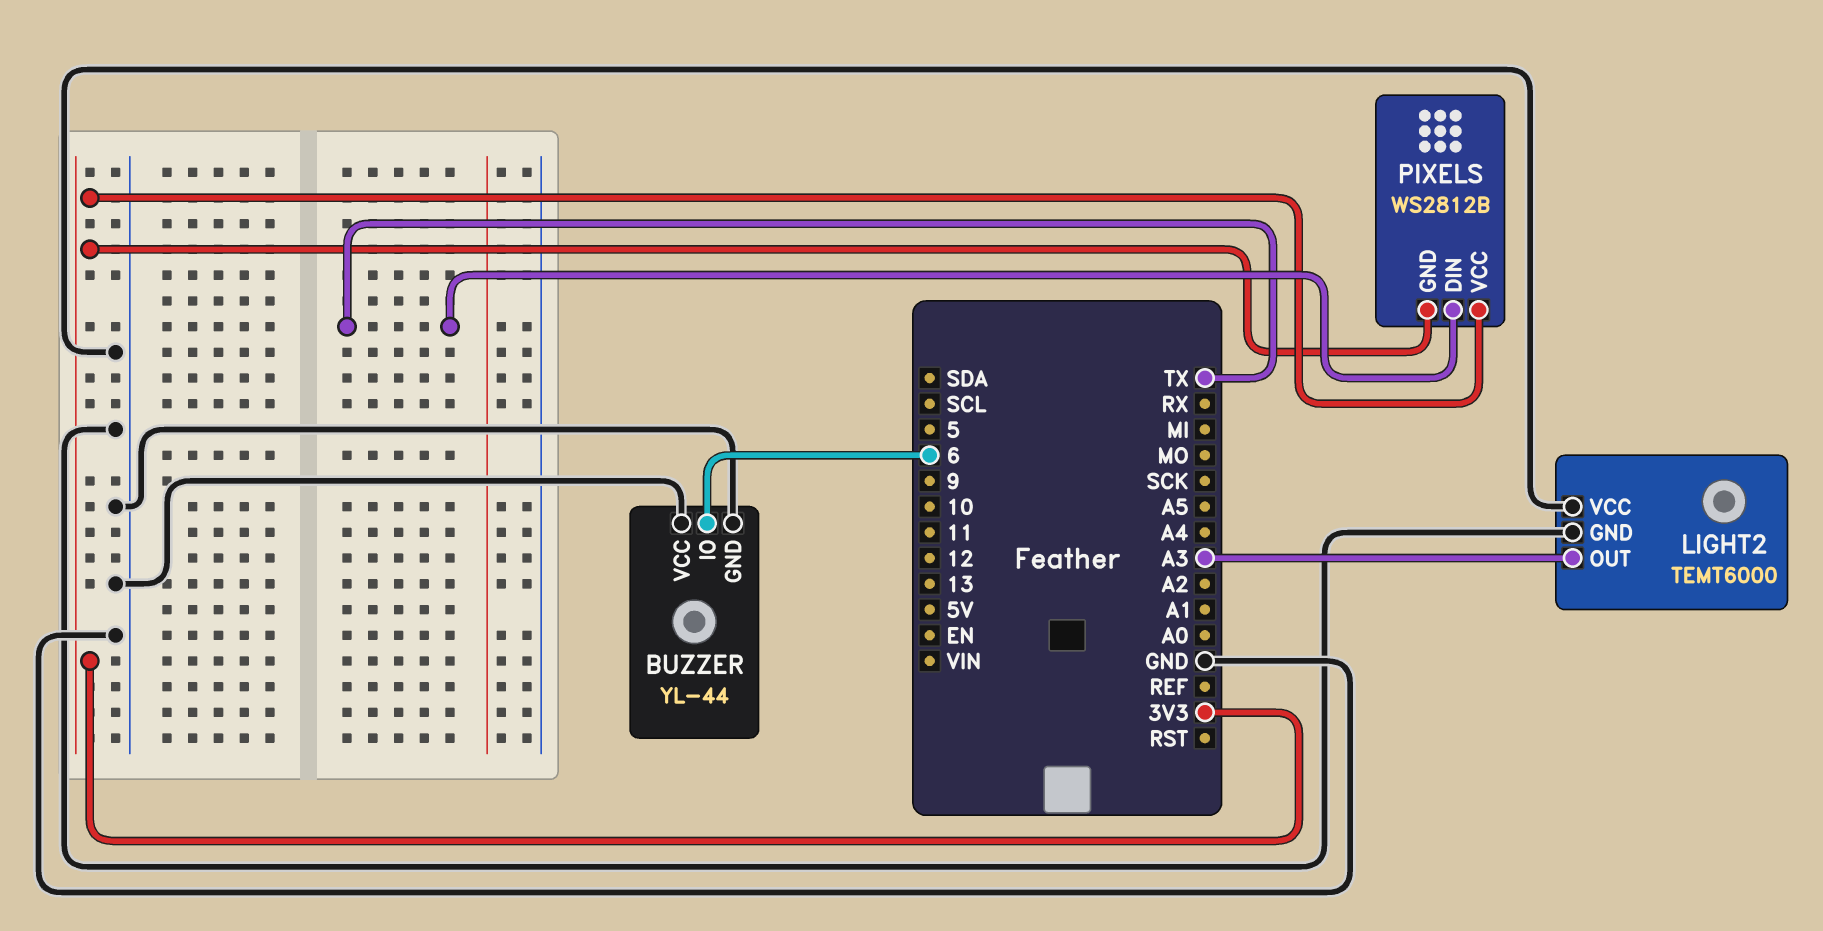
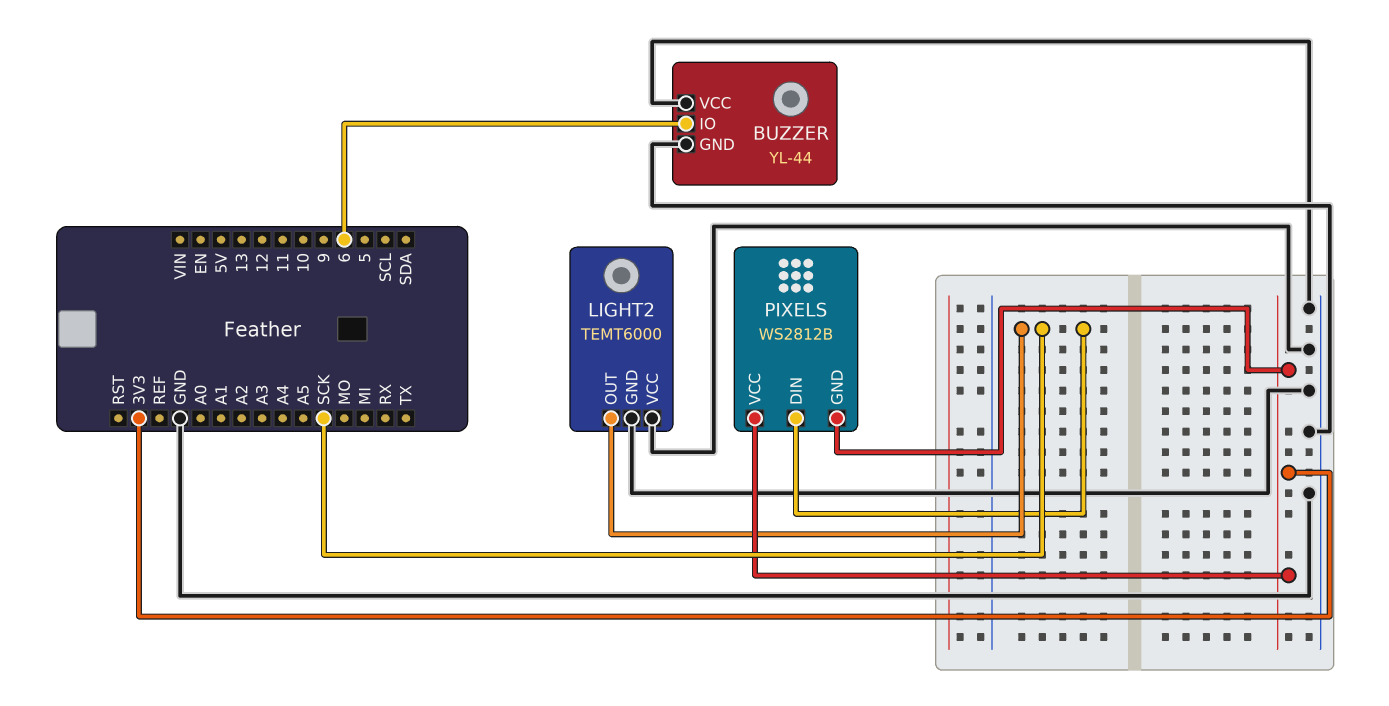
LIGHT2 pin OUT: A3 -> SCK
PIXELS pin DIN: TX -> SCK

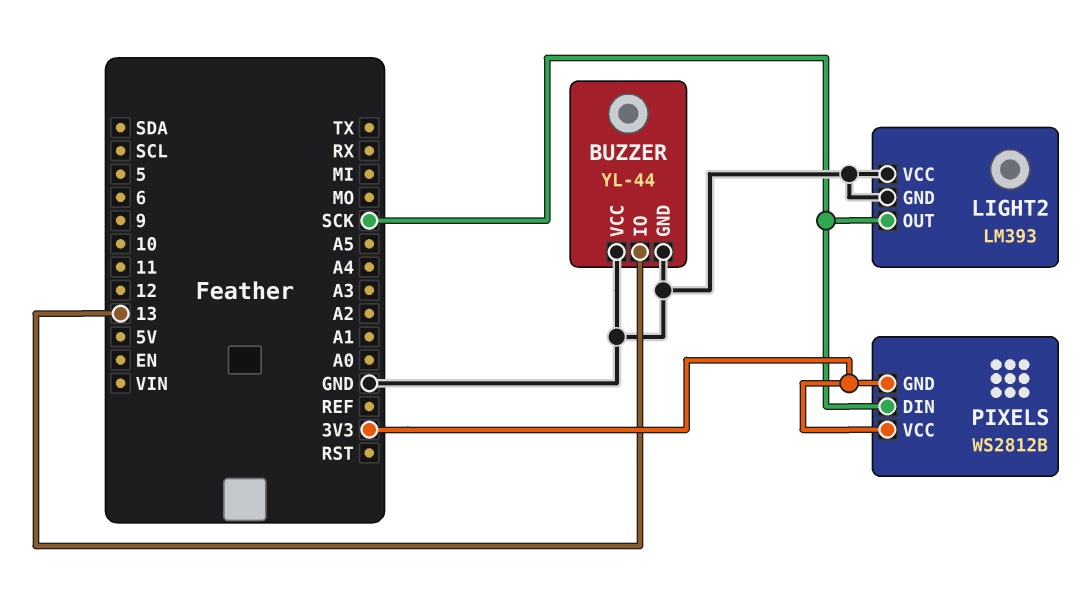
BUZZER pin IO: 6 -> 13
LIGHT2: TEMT6000 -> LM393

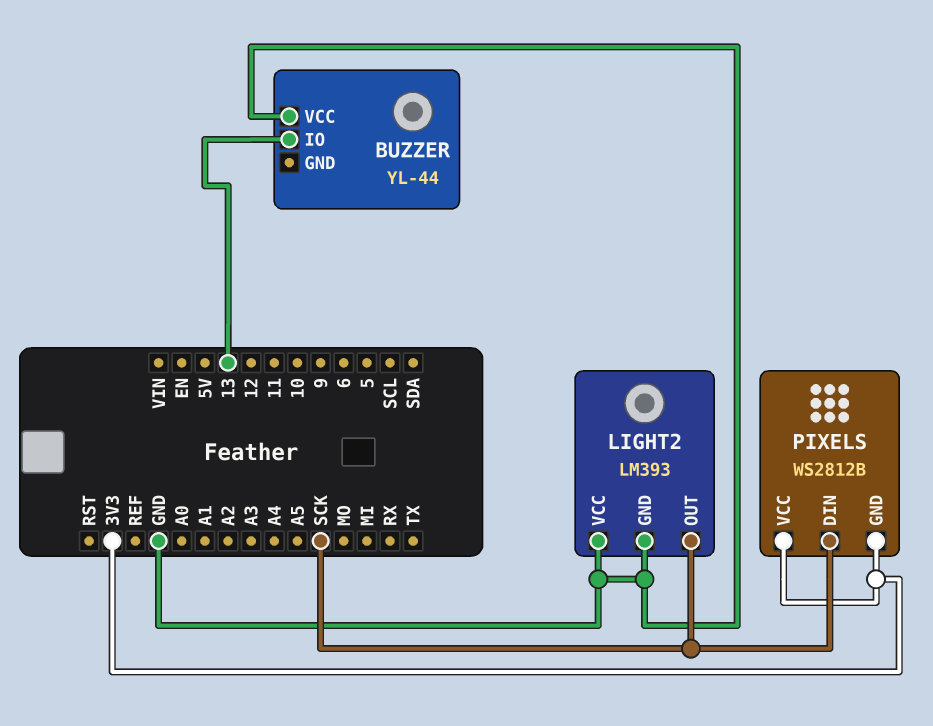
BUZZER pin GND: GND -> none

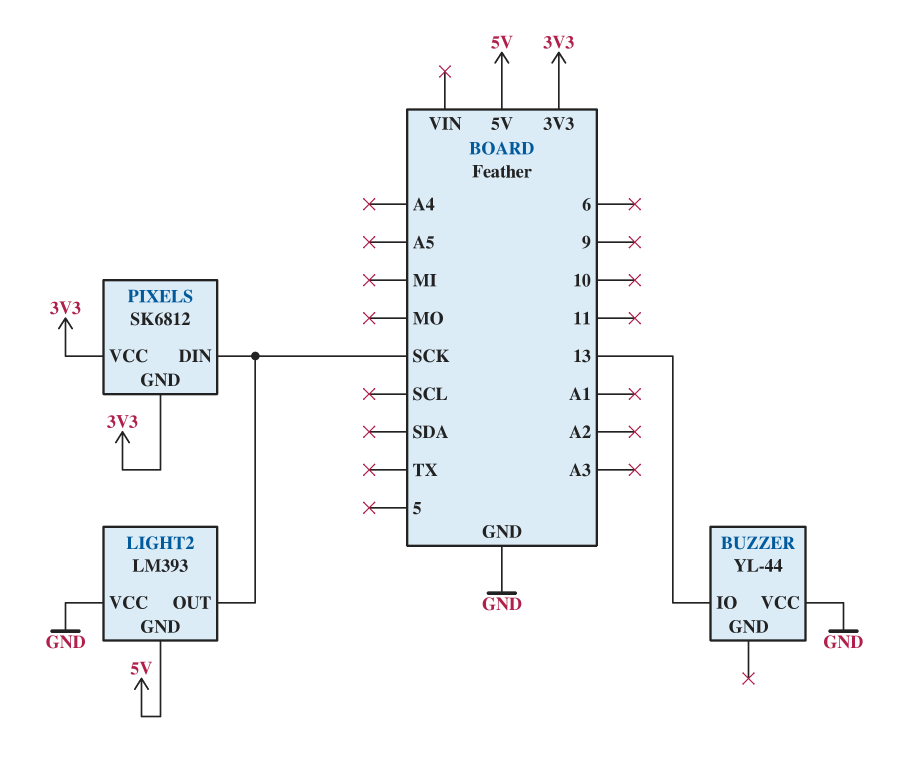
LIGHT2 pin GND: GND -> 5V
PIXELS: WS2812B -> SK6812

